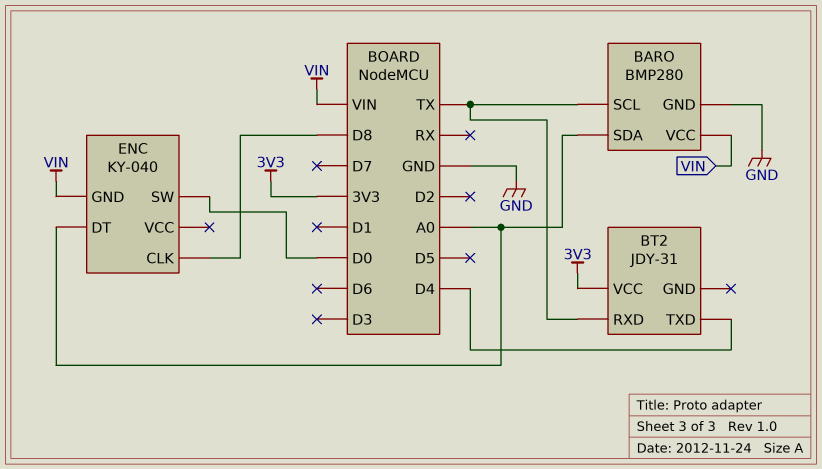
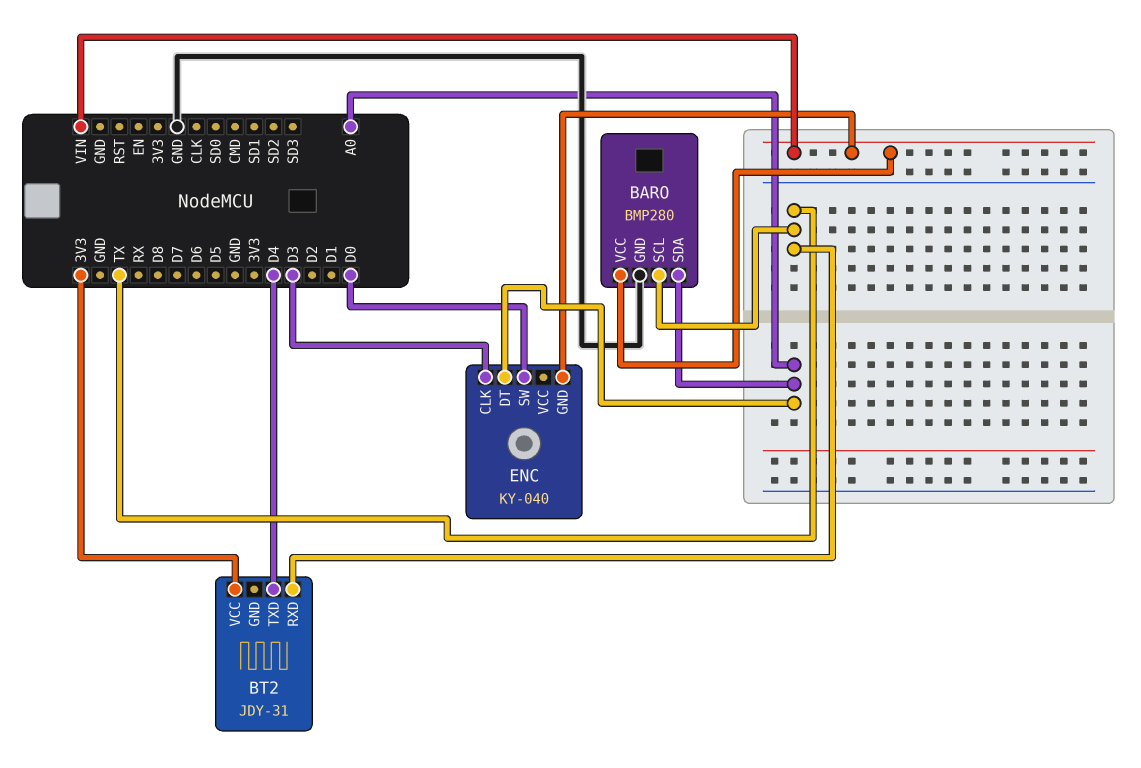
ENC pin CLK: D8 -> D3

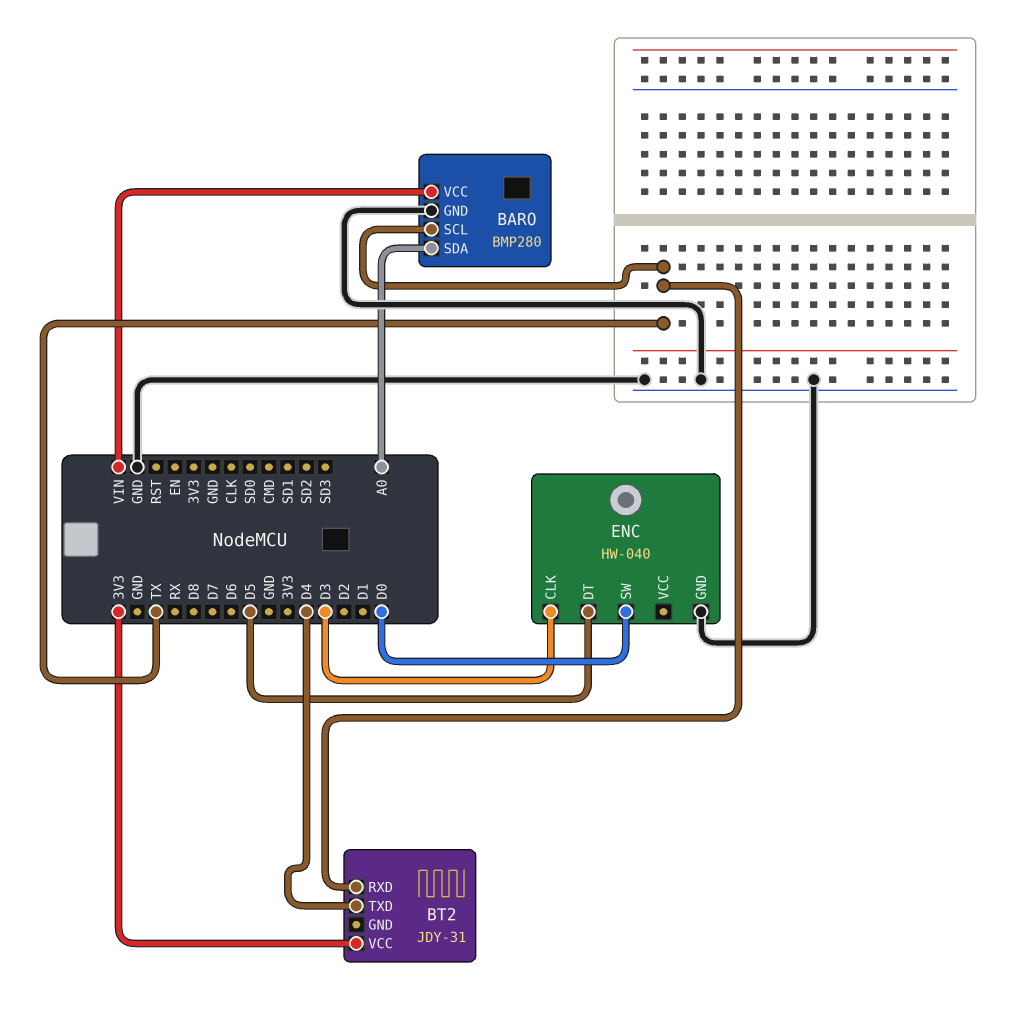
ENC: KY-040 -> HW-040
ENC pin DT: A0 -> D5
ENC pin GND: VIN -> GND

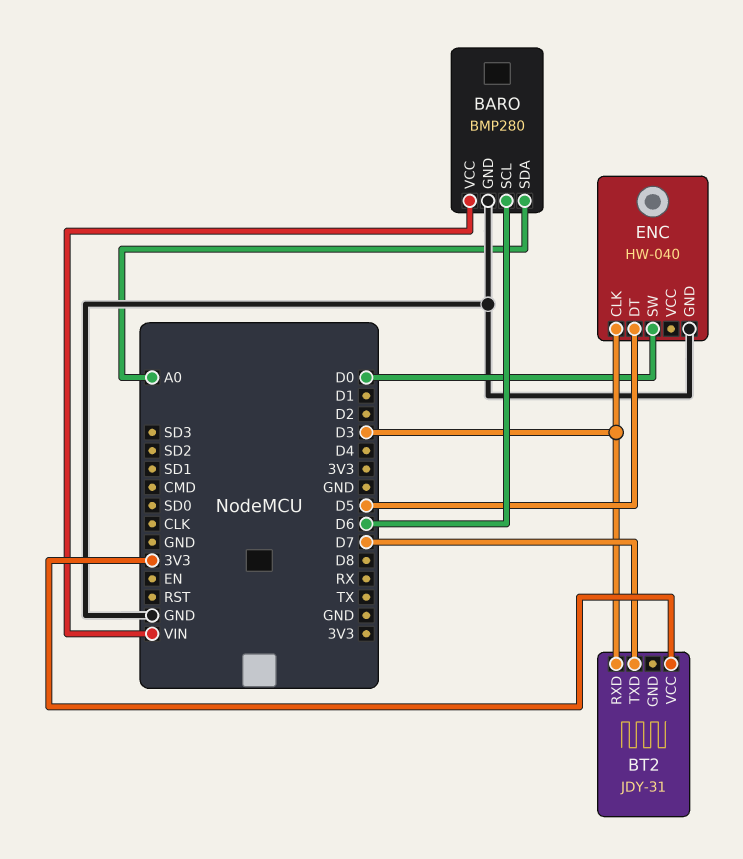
BARO pin SCL: TX -> D6
BT2 pin RXD: TX -> D3
BT2 pin TXD: D4 -> D7

